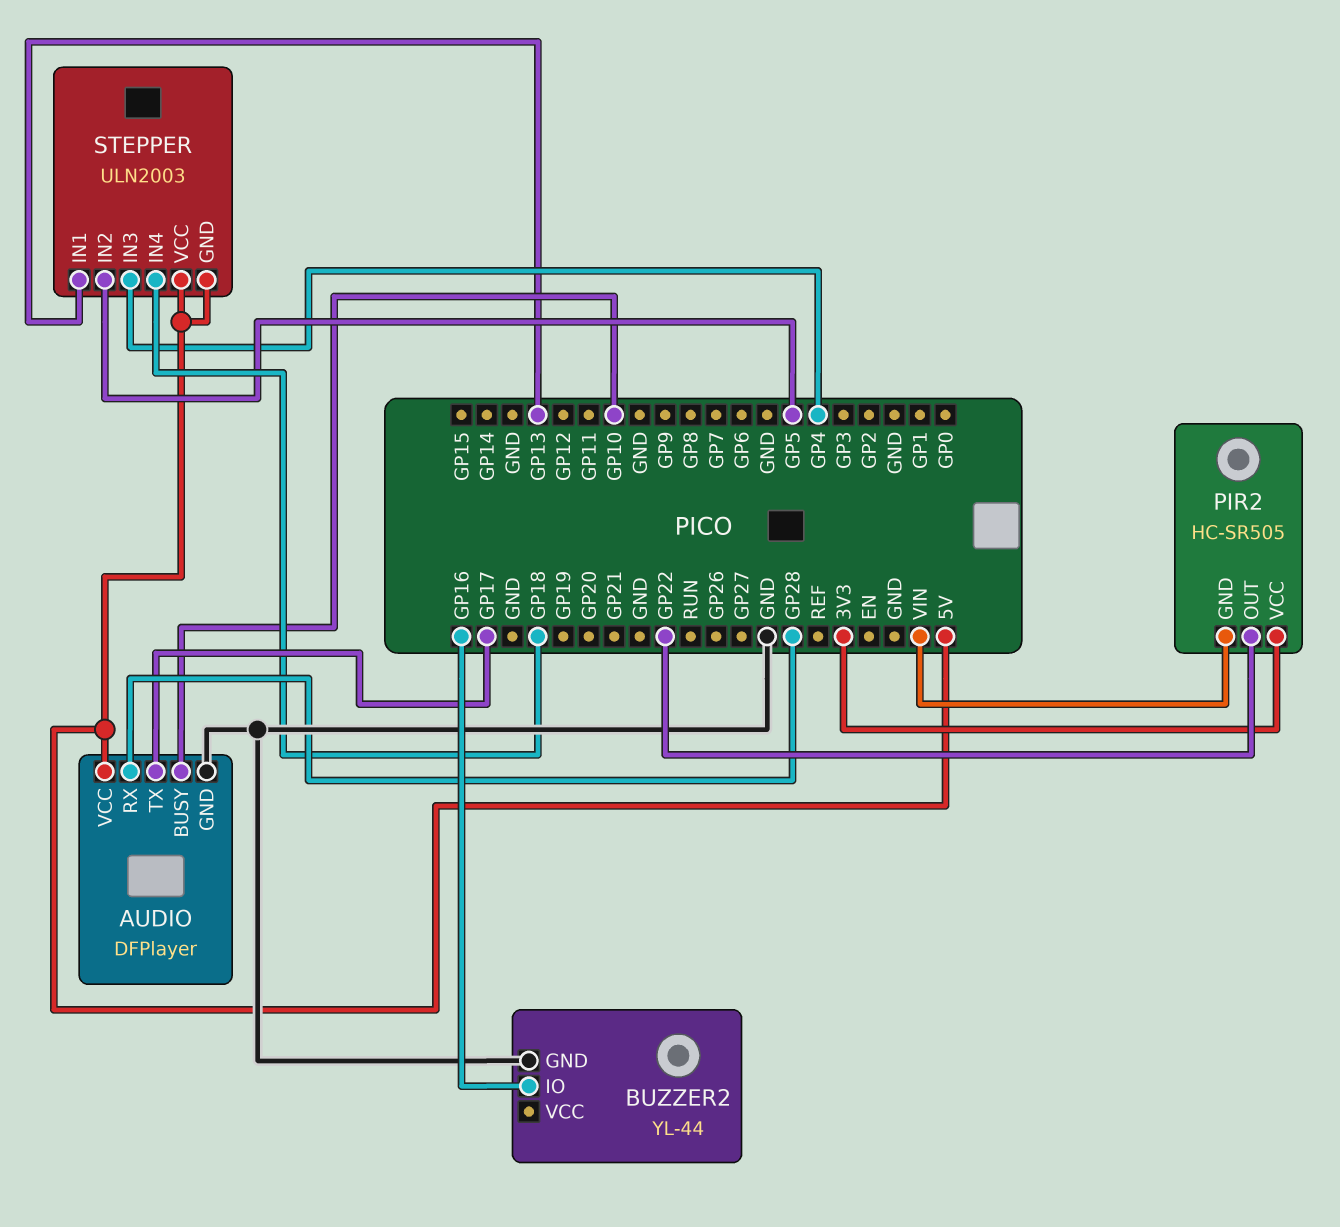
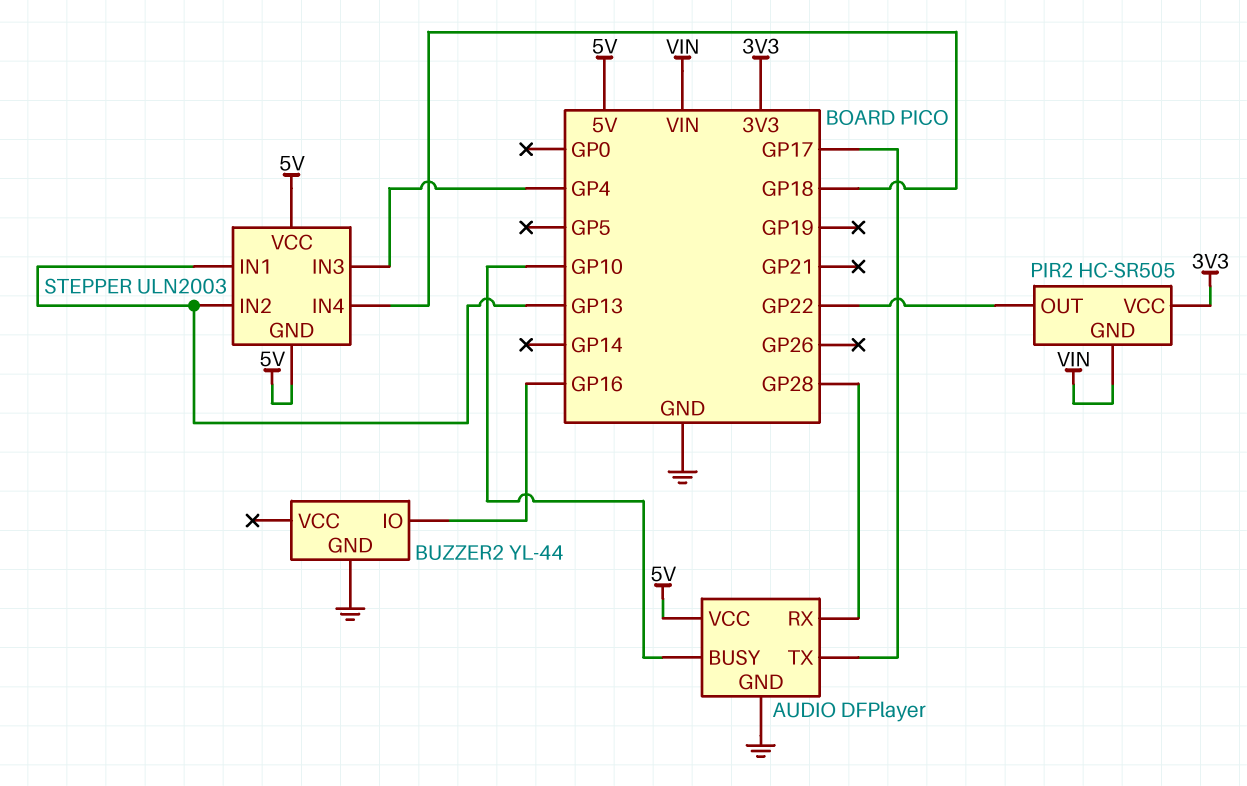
STEPPER pin IN2: GP5 -> GP13

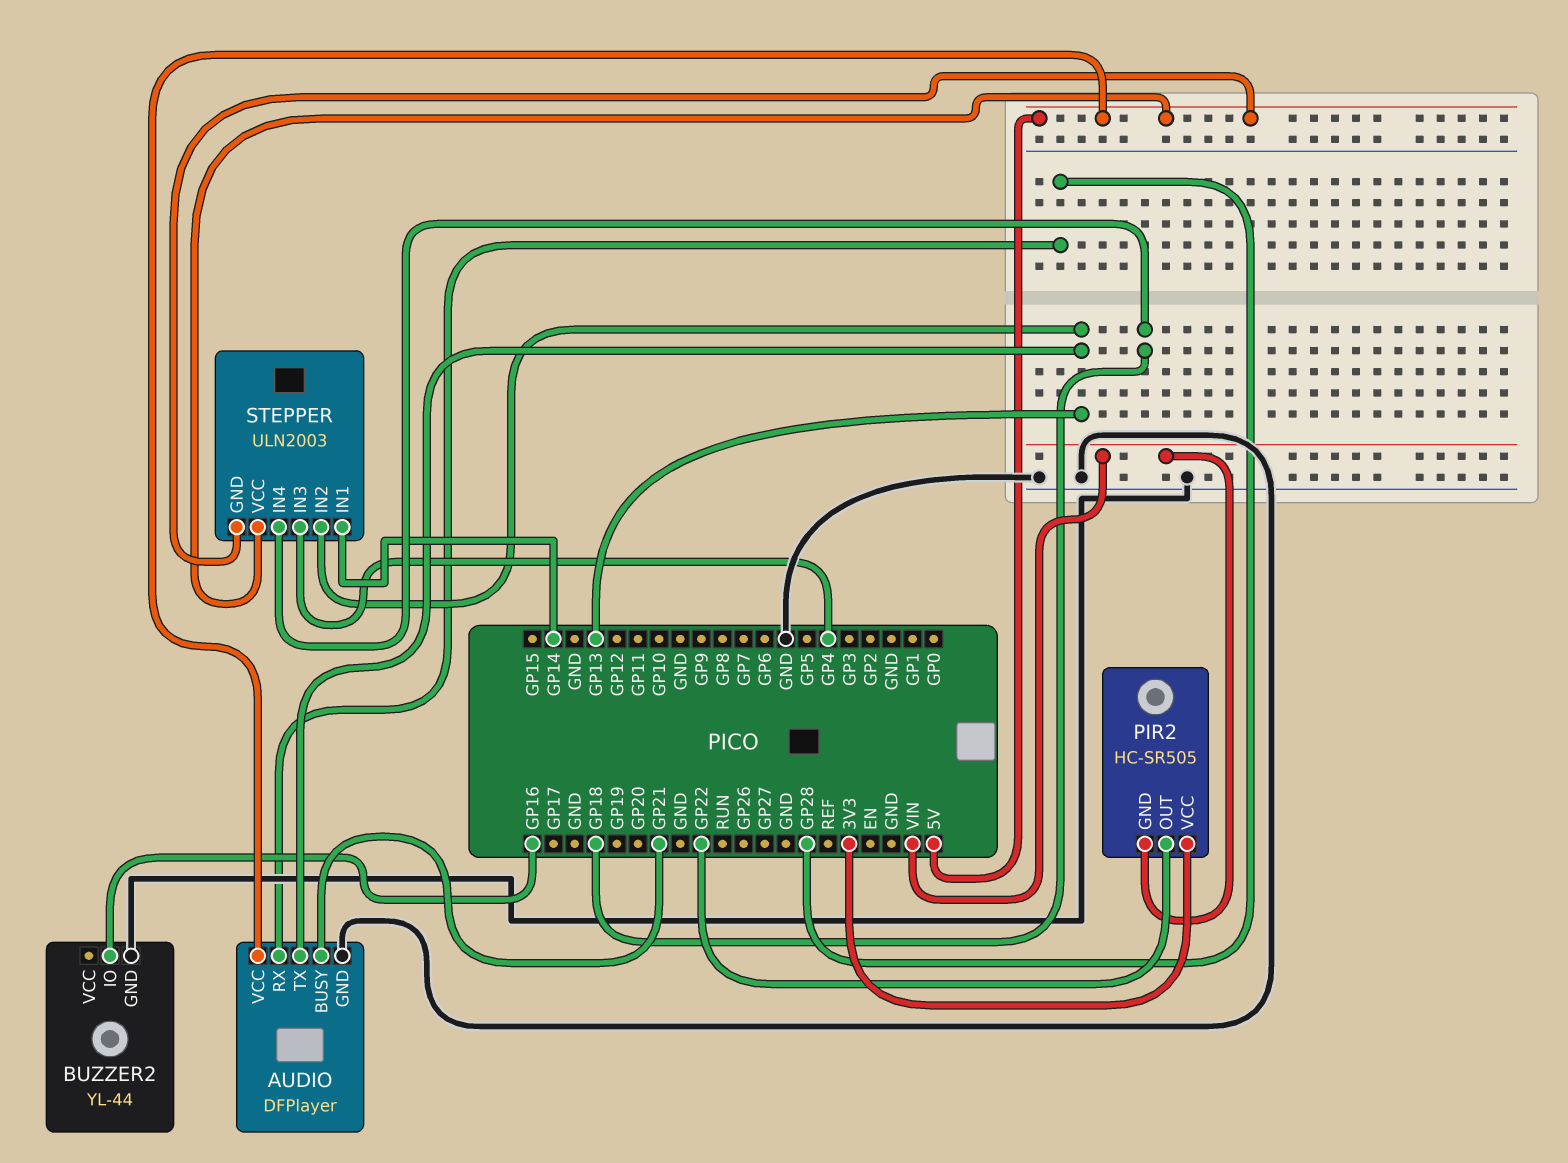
AUDIO pin BUSY: GP10 -> GP21
AUDIO pin TX: GP17 -> GP13
STEPPER pin IN1: GP13 -> GP14

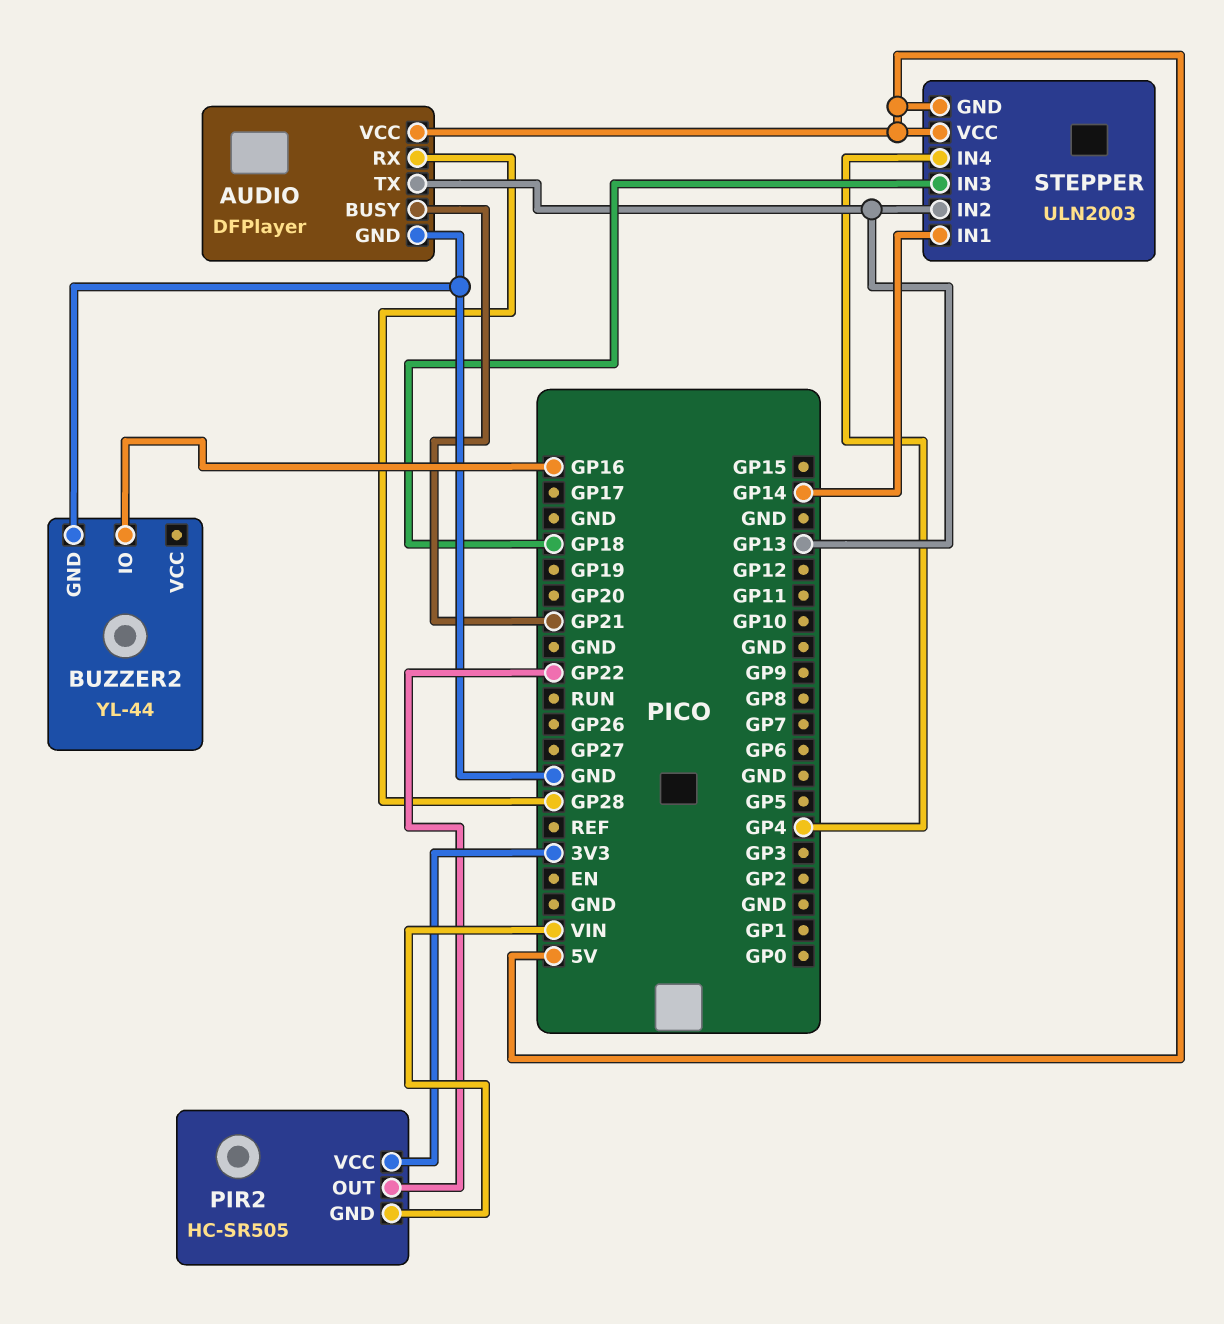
STEPPER pin IN3: GP4 -> GP18
STEPPER pin IN4: GP18 -> GP4

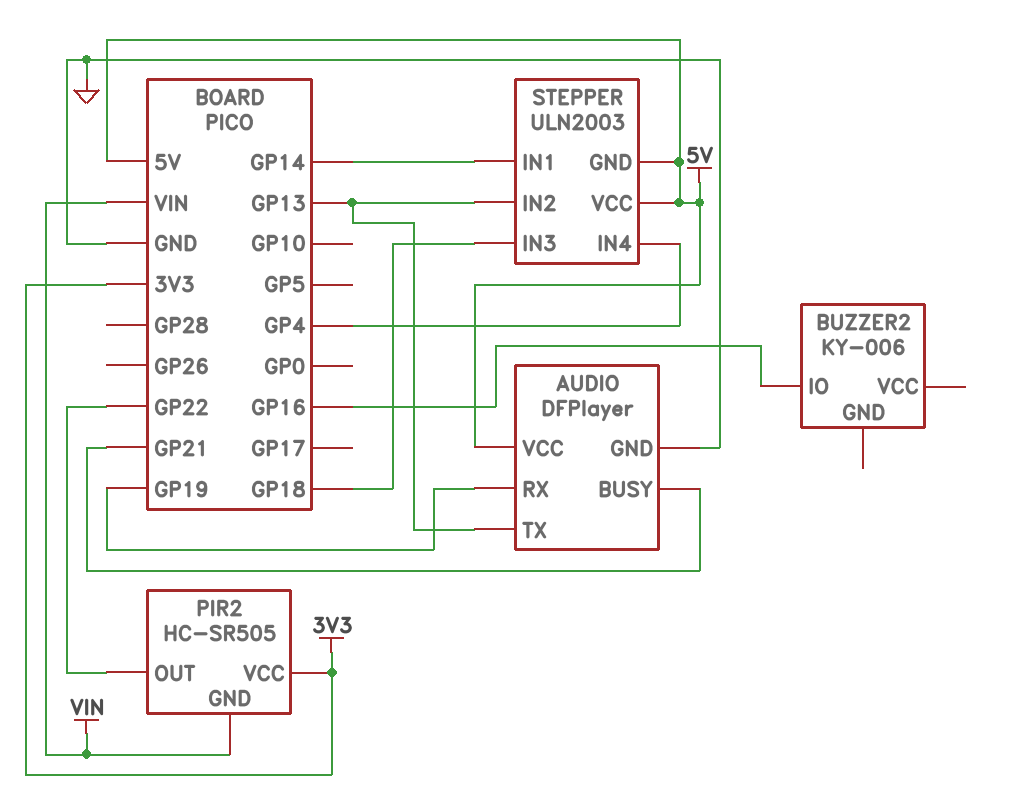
AUDIO pin RX: GP28 -> GP19
BUZZER2: YL-44 -> KY-006
BUZZER2 pin GND: GND -> none

